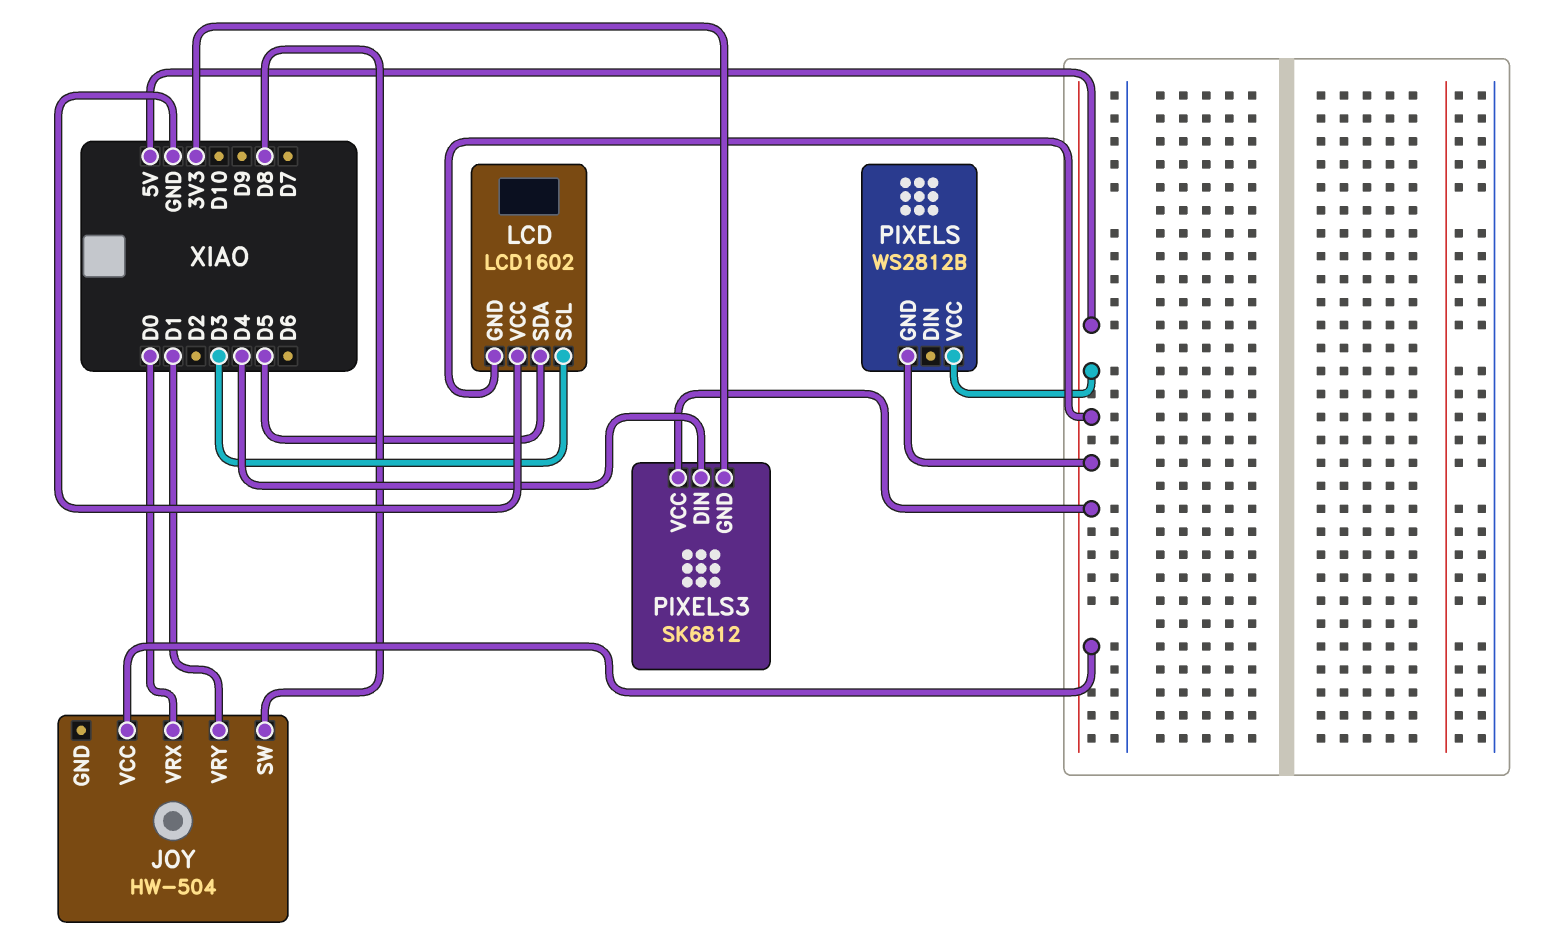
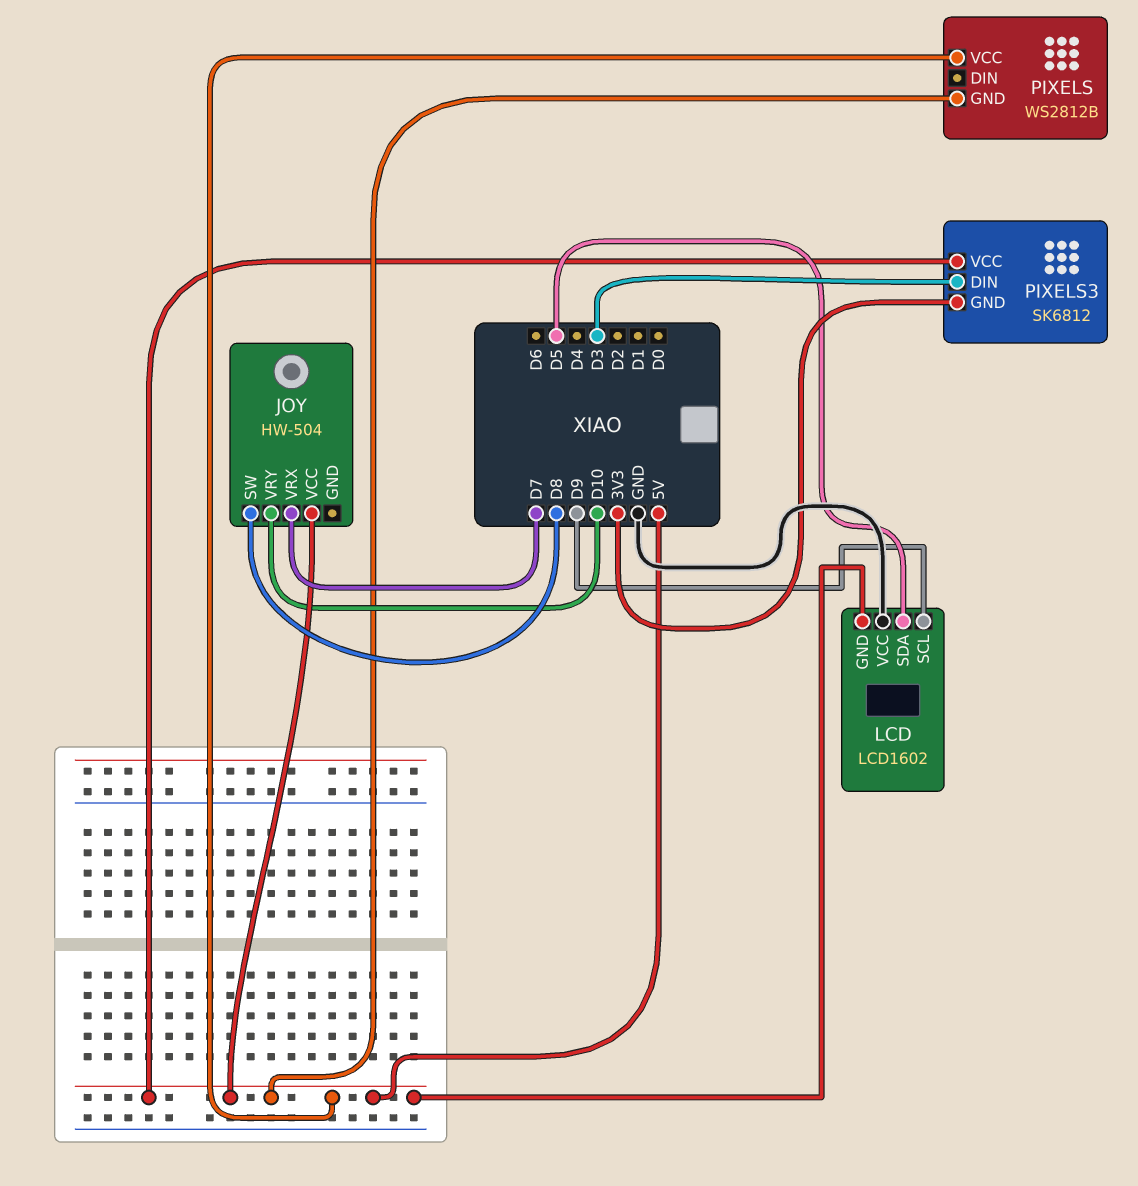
JOY pin VRX: D0 -> D7
JOY pin VRY: D1 -> D10
LCD pin SCL: D3 -> D9
PIXELS3 pin DIN: D4 -> D3

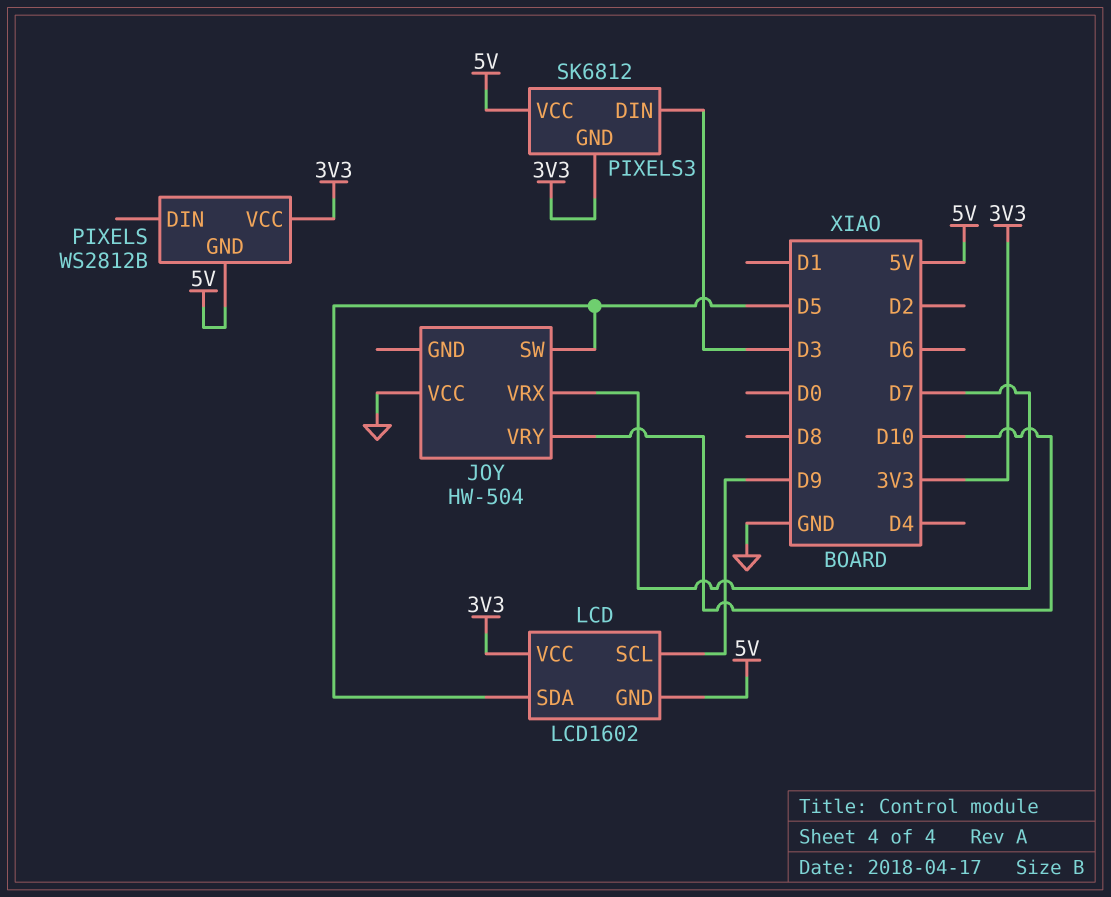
JOY pin SW: D8 -> D5
JOY pin VCC: 5V -> GND
LCD pin VCC: GND -> 3V3
PIXELS pin VCC: 5V -> 3V3

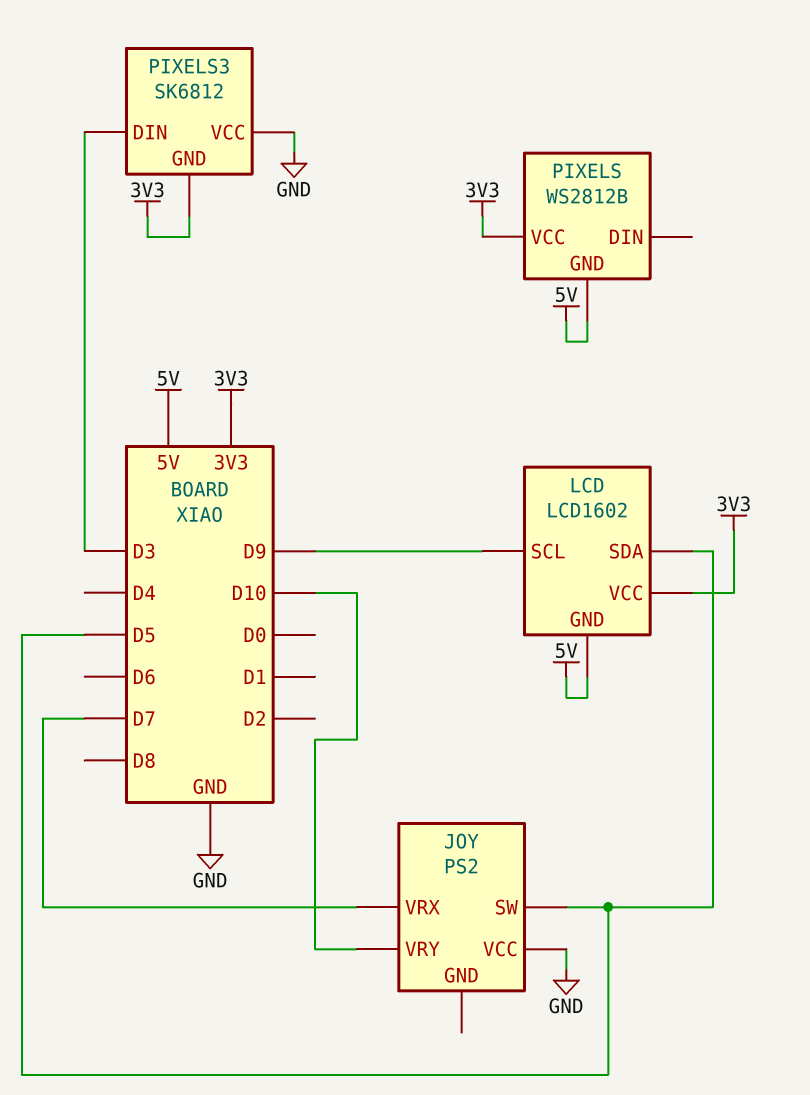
JOY: HW-504 -> PS2
PIXELS3 pin VCC: 5V -> GND

